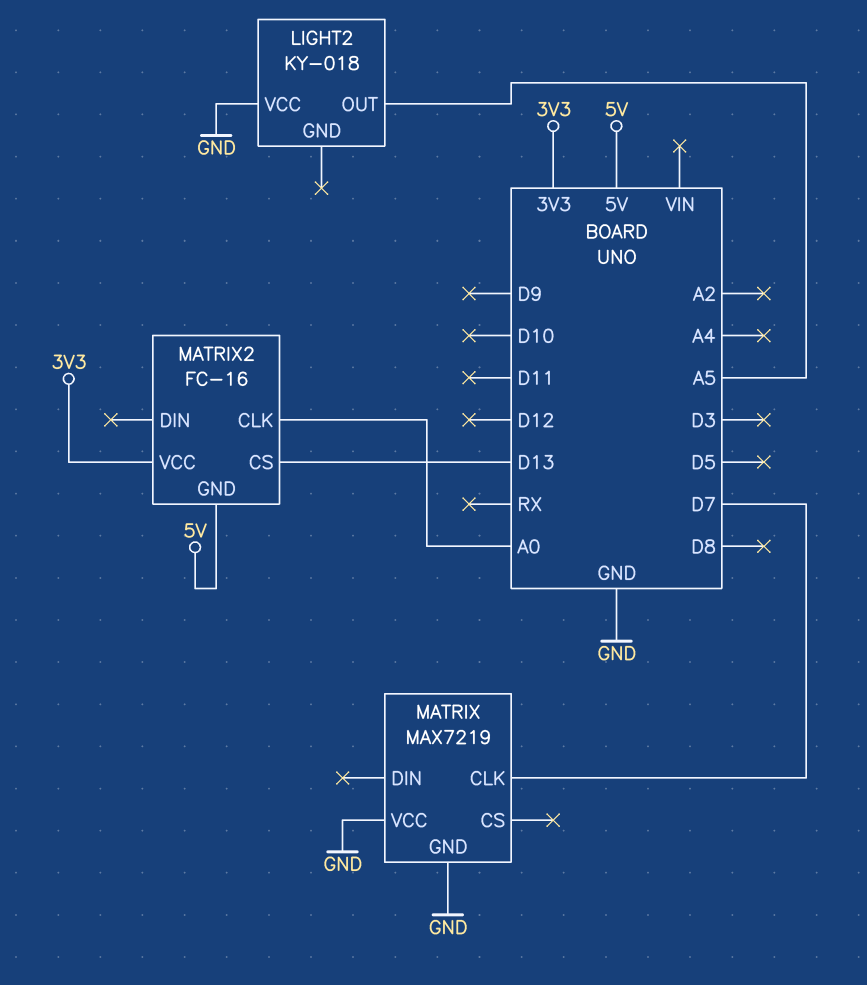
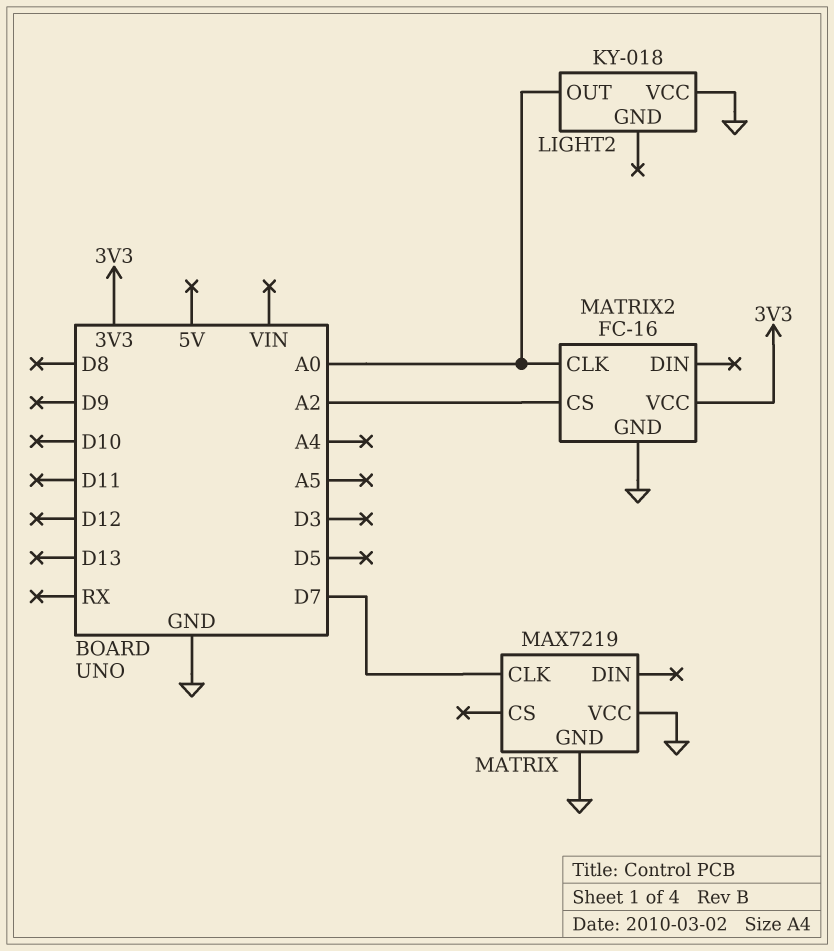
LIGHT2 pin OUT: A5 -> A0
MATRIX2 pin CS: D13 -> A2
MATRIX2 pin GND: 5V -> GND

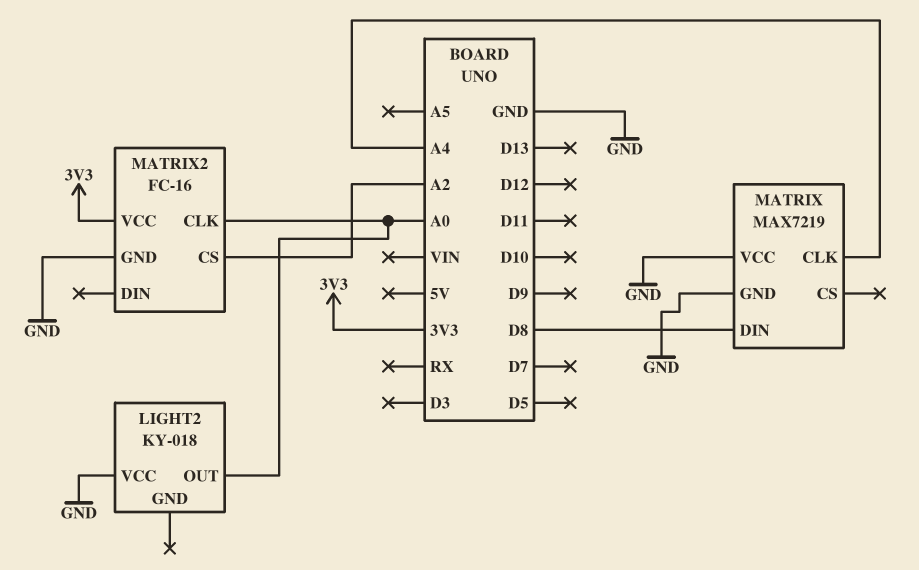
MATRIX pin CLK: D7 -> A4
MATRIX pin DIN: none -> D8

